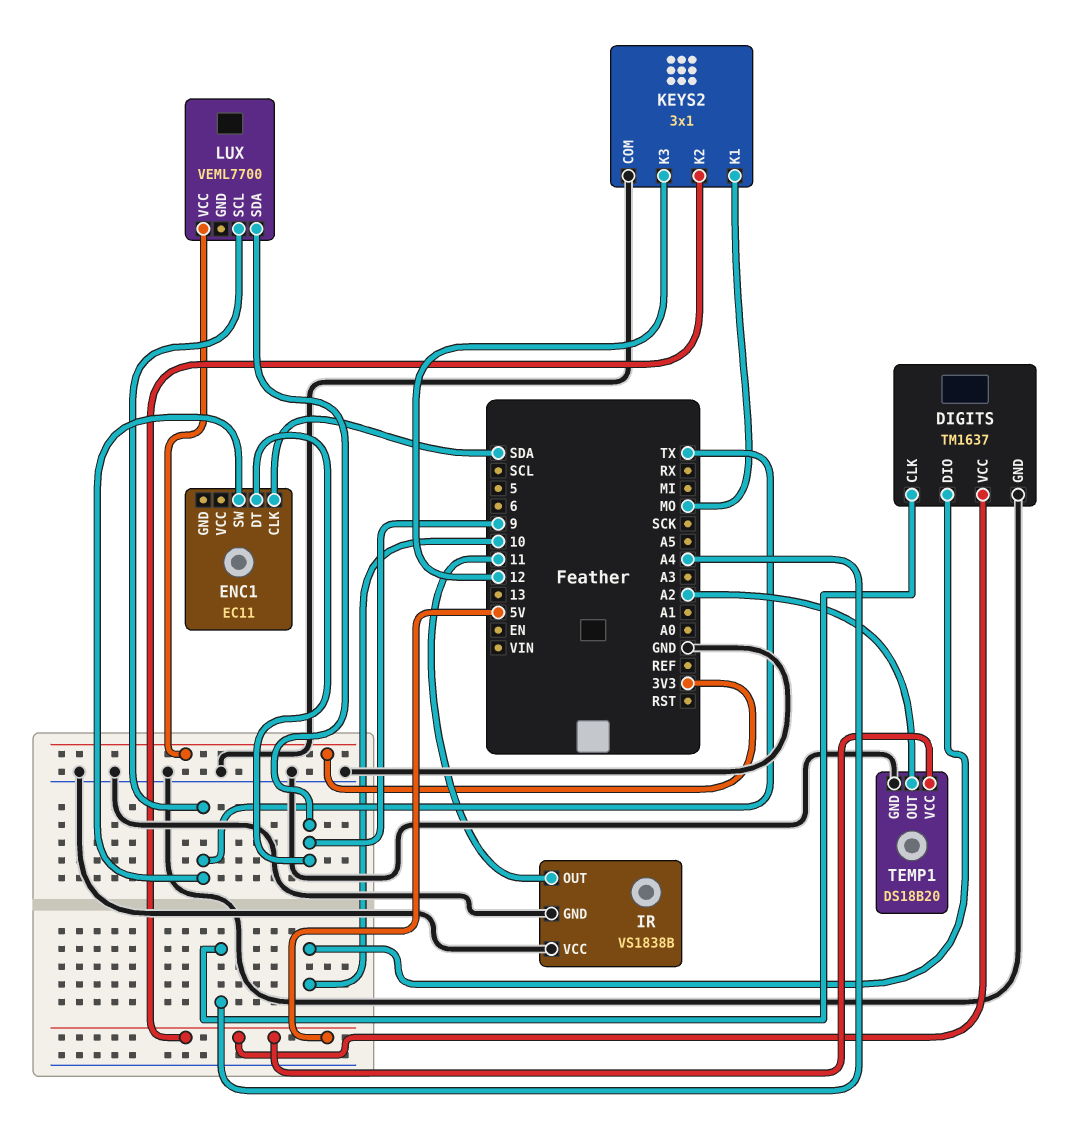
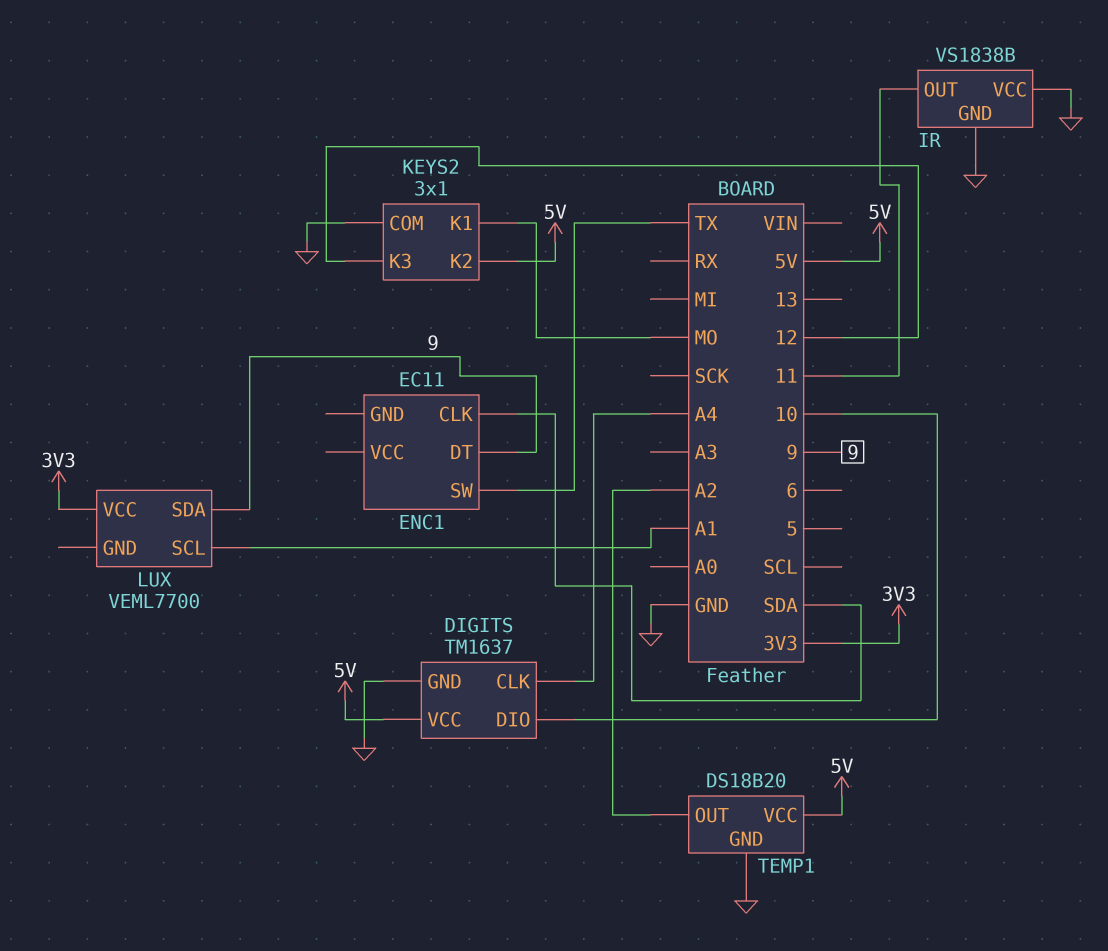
LUX pin SCL: TX -> A1

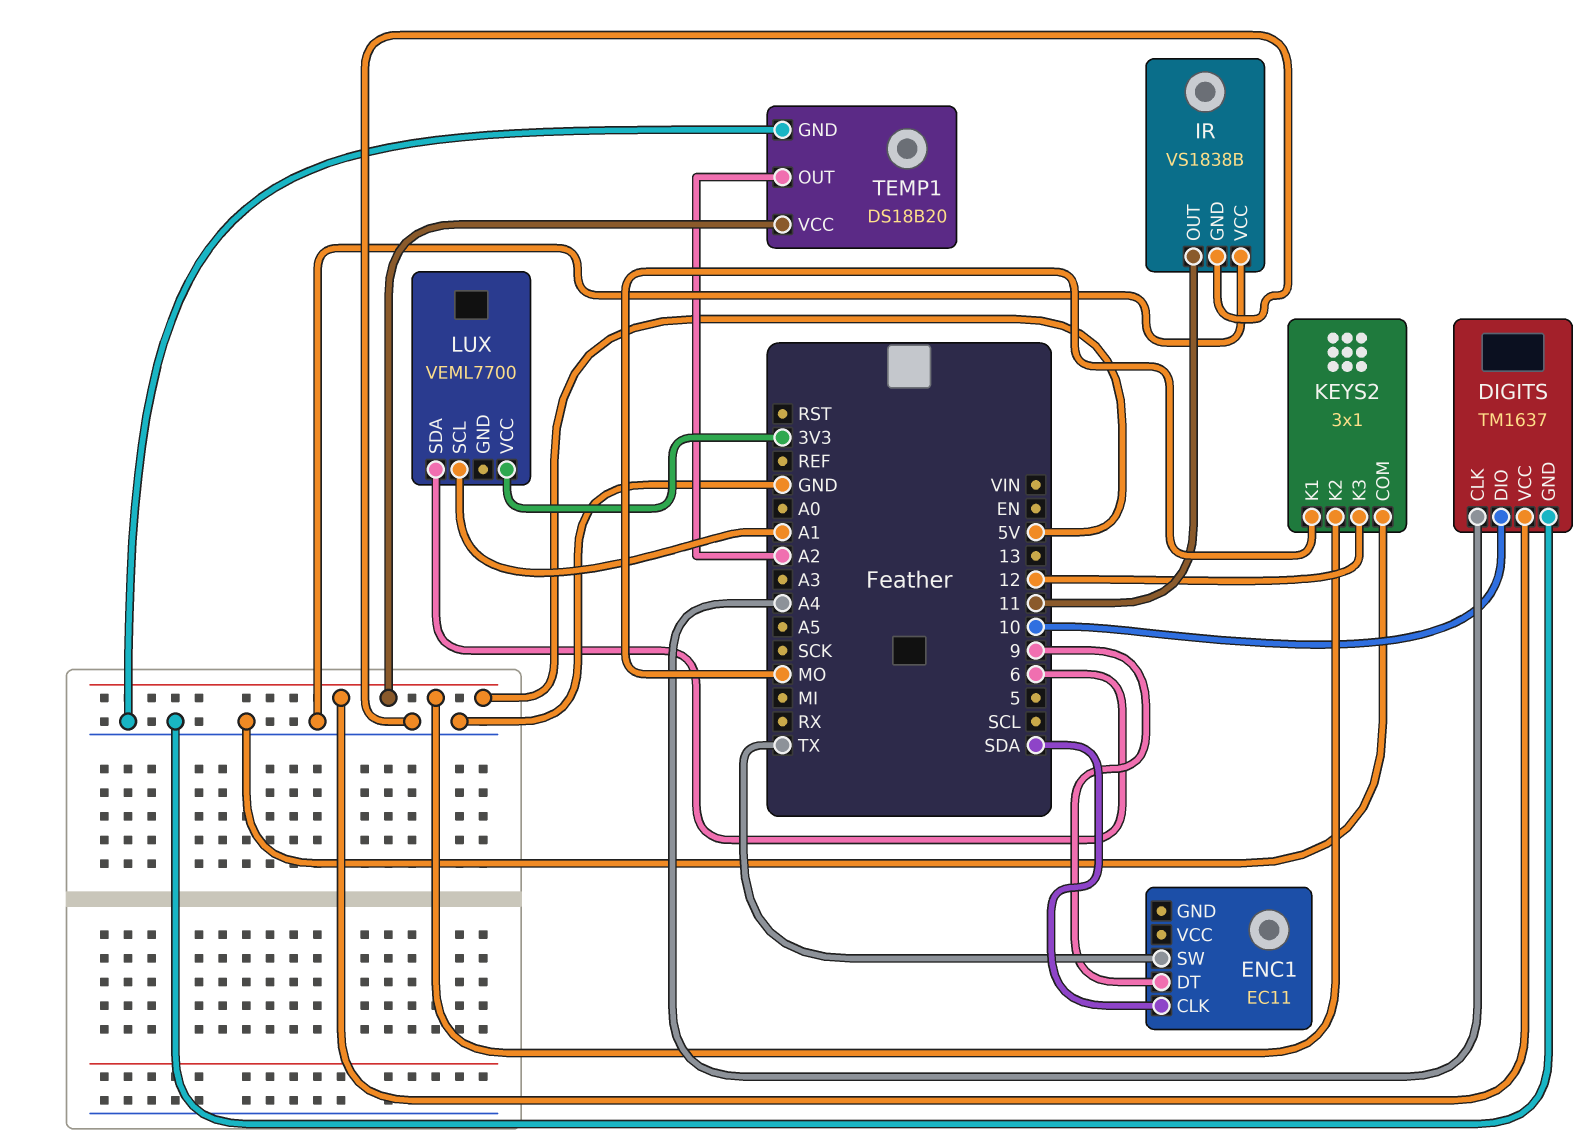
LUX pin SDA: 9 -> 6

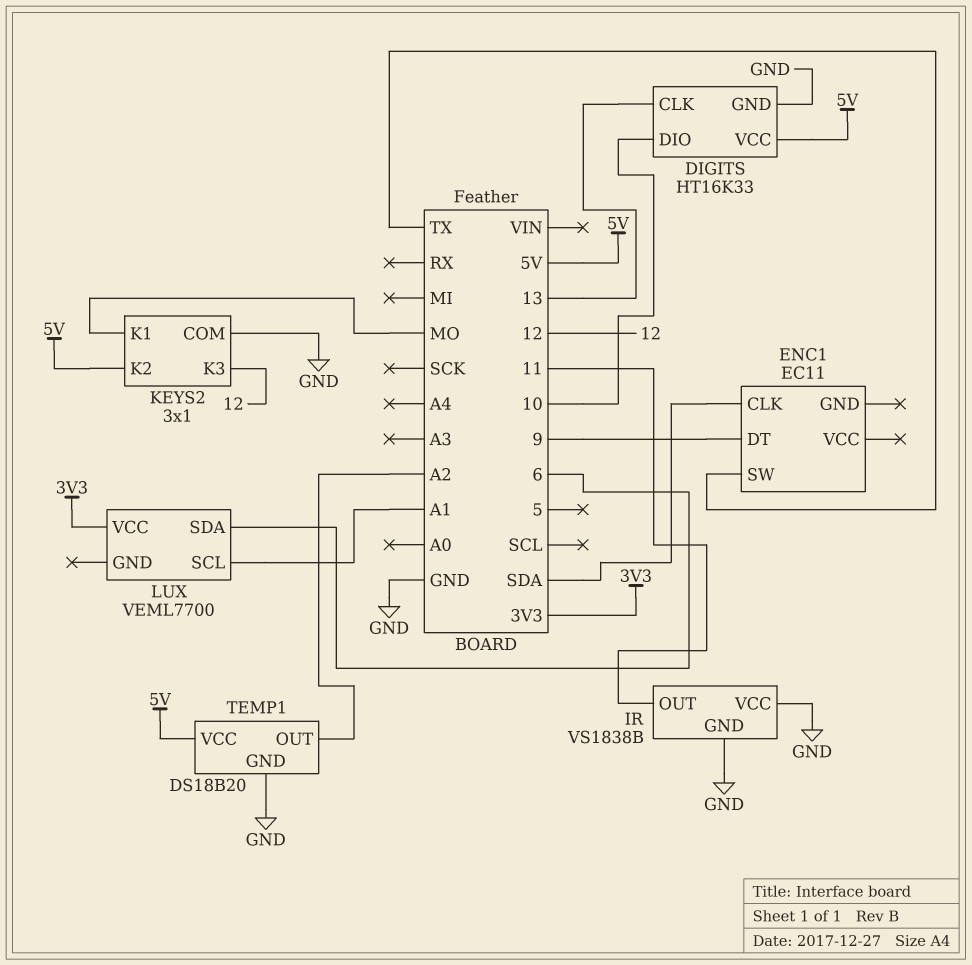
DIGITS: TM1637 -> HT16K33
DIGITS pin CLK: A4 -> 13

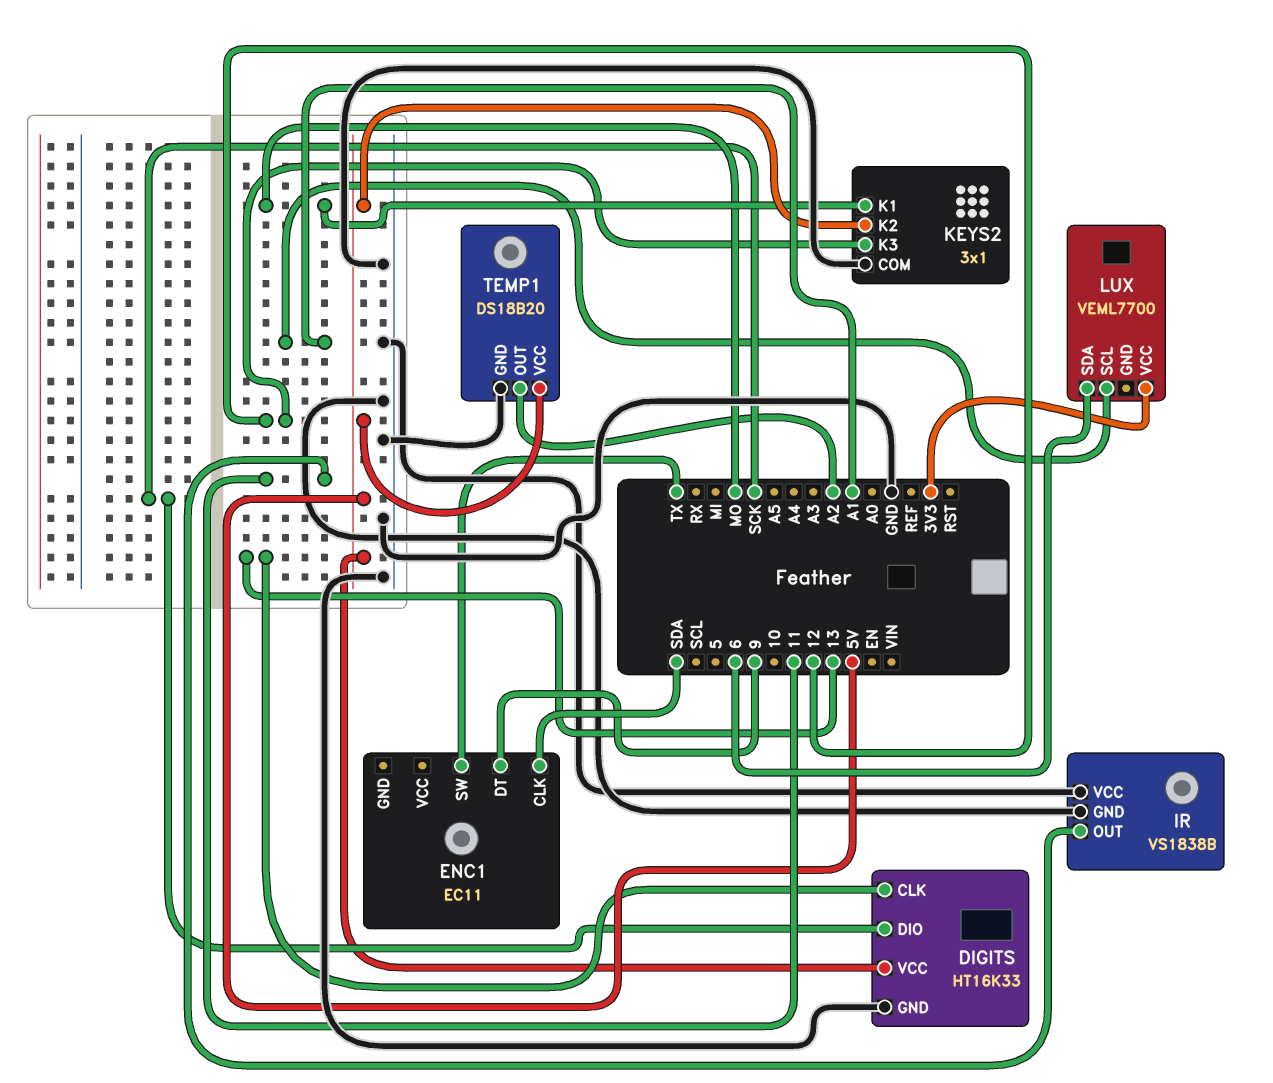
DIGITS pin DIO: 10 -> SCK

